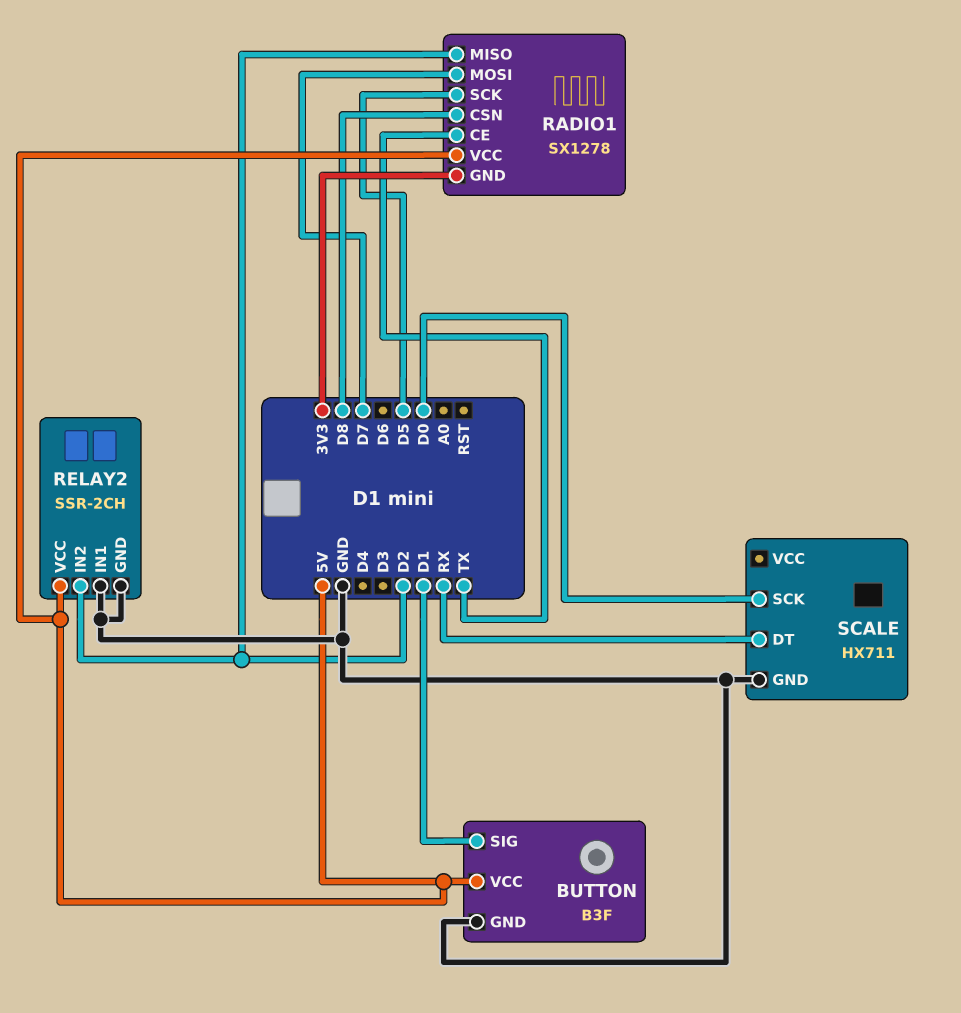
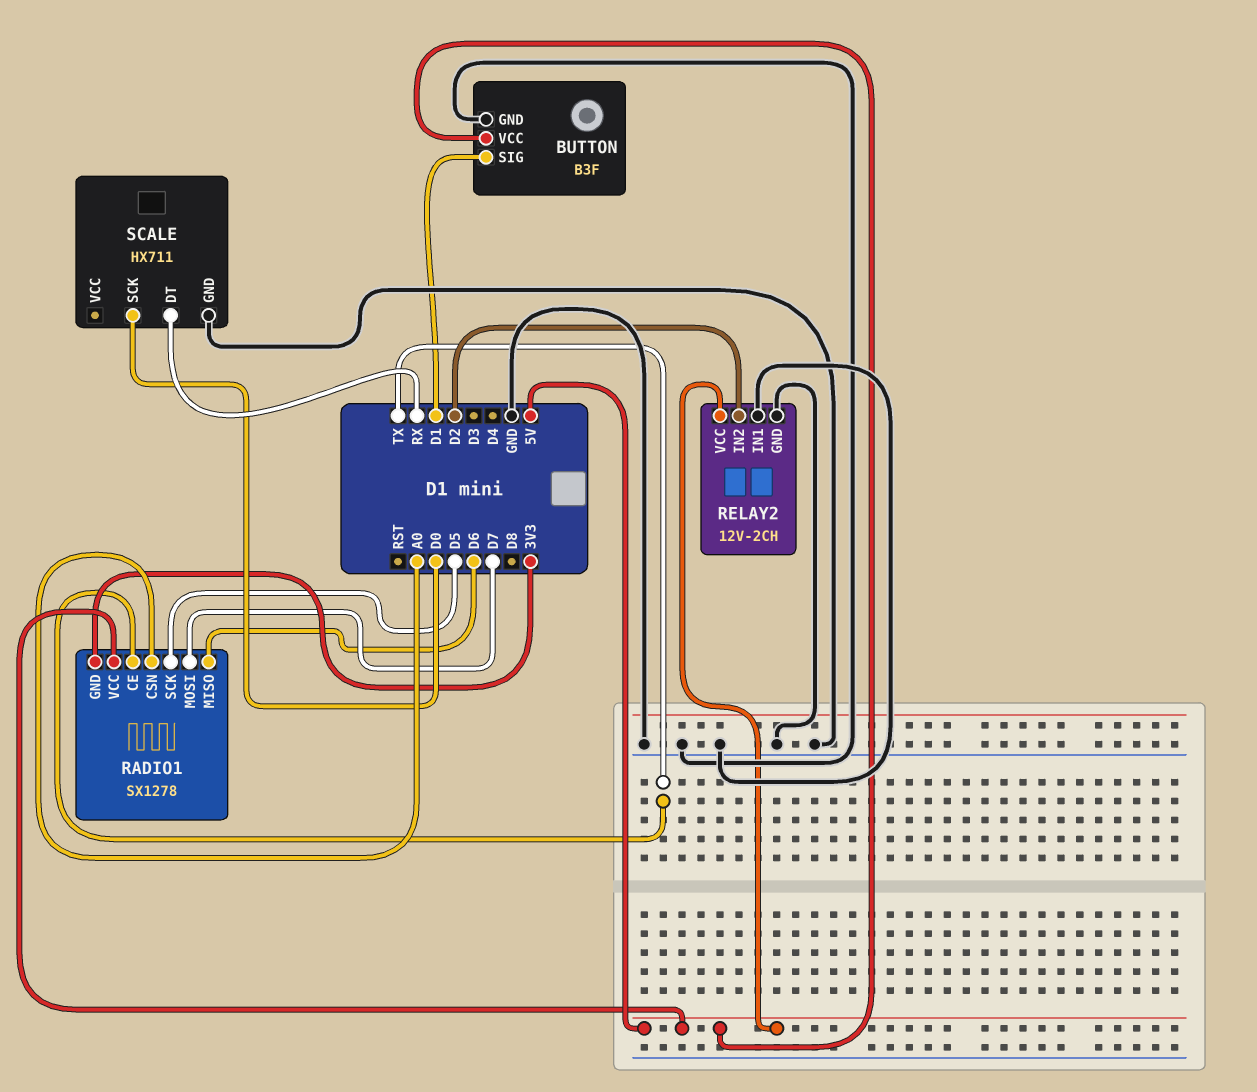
RADIO1 pin CSN: D8 -> A0
RADIO1 pin MISO: D2 -> D6
RELAY2: SSR-2CH -> 12V-2CH

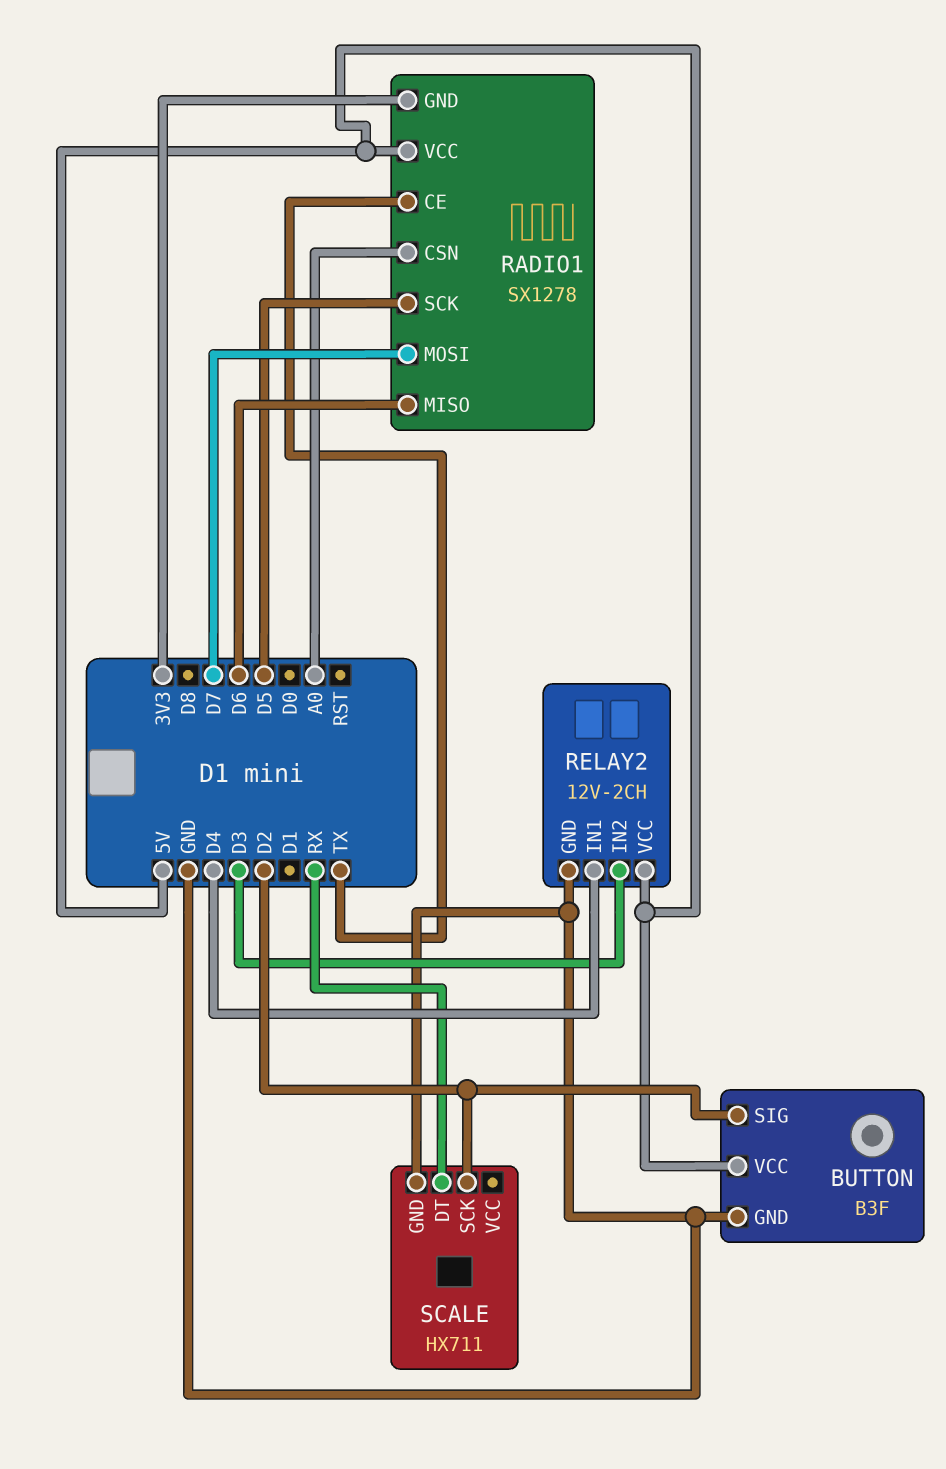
BUTTON pin SIG: D1 -> D2
RELAY2 pin IN1: GND -> D4
RELAY2 pin IN2: D2 -> D3
SCALE pin SCK: D0 -> D2

